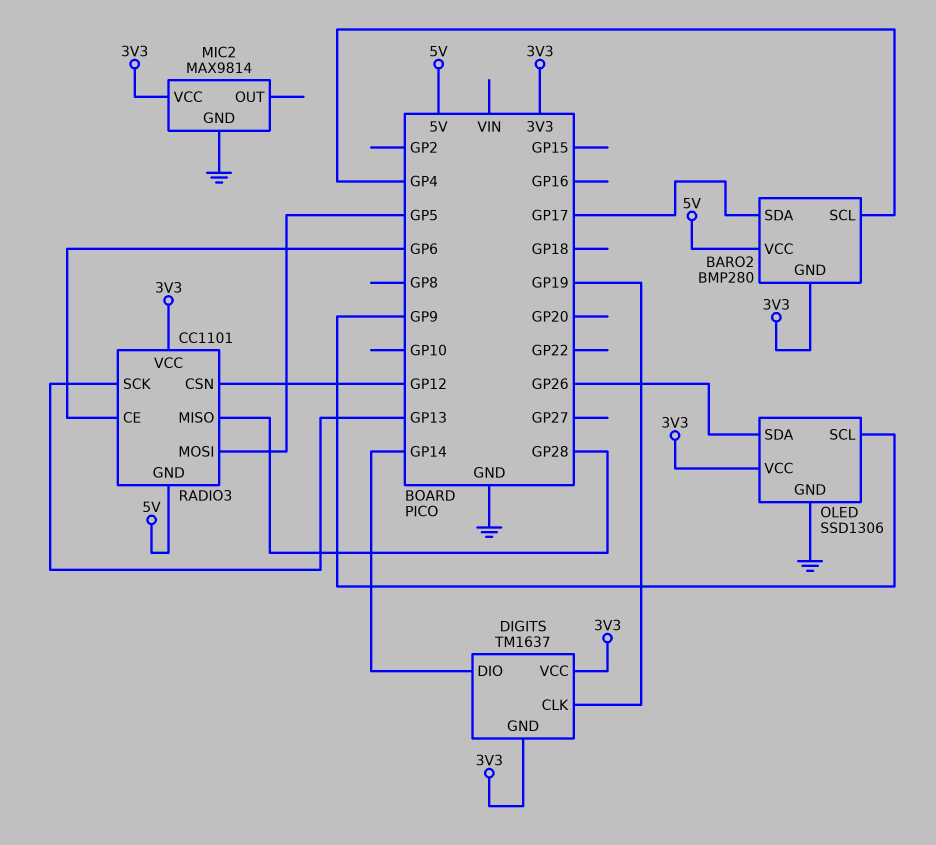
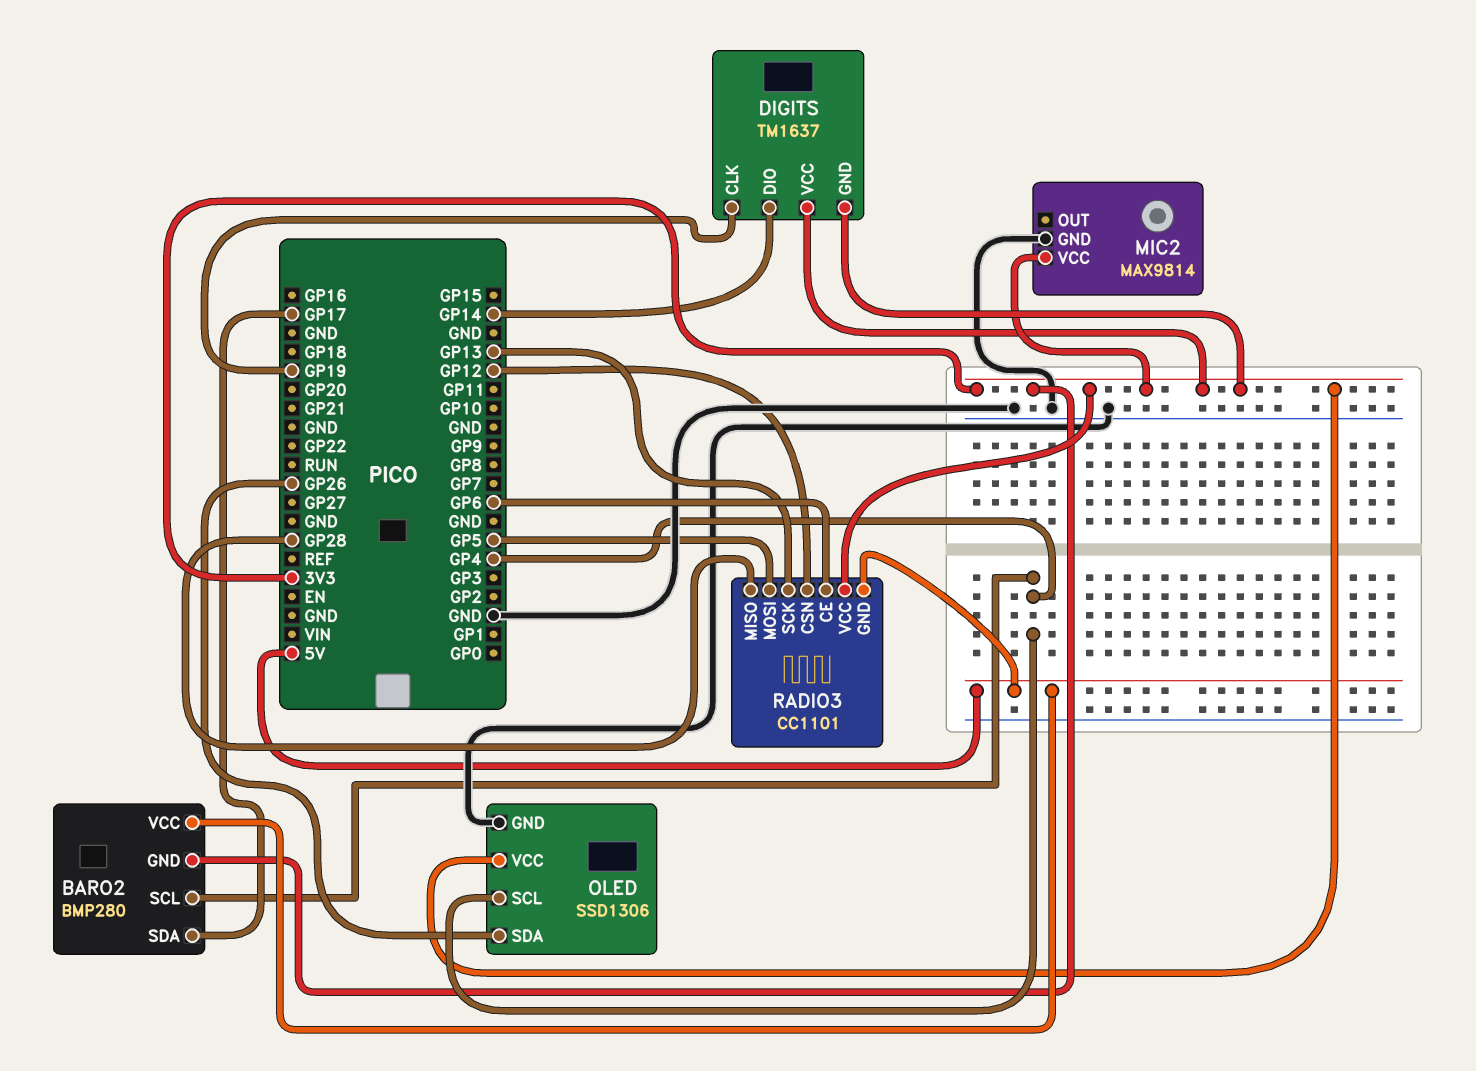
OLED pin SCL: GP9 -> GP4

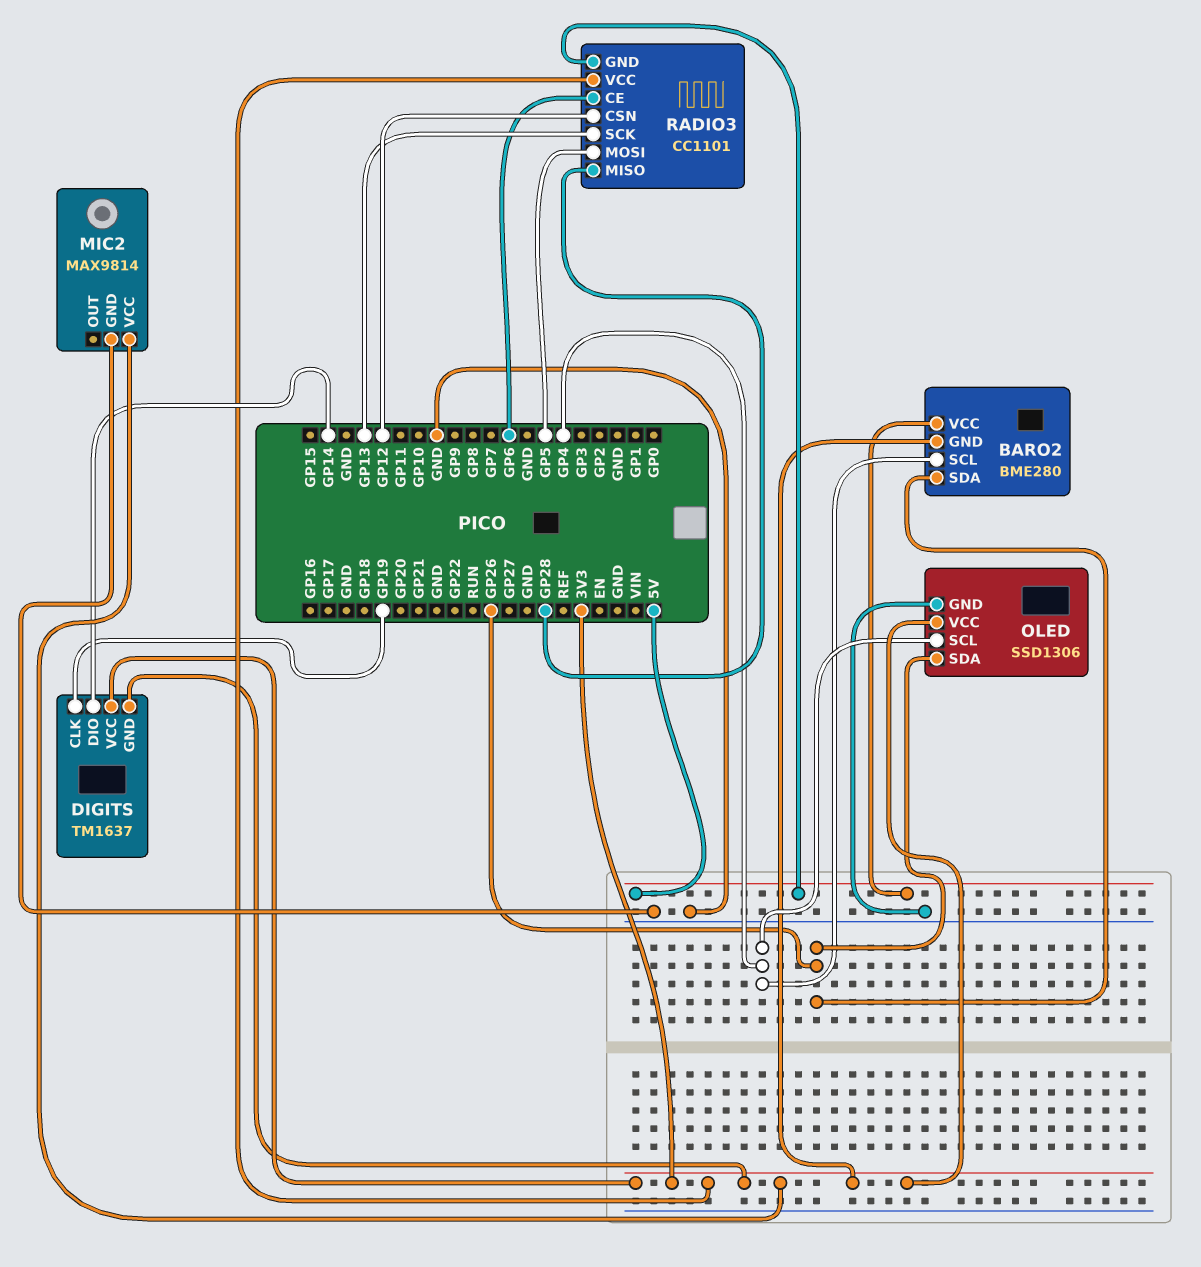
BARO2: BMP280 -> BME280
BARO2 pin SDA: GP17 -> GP26

